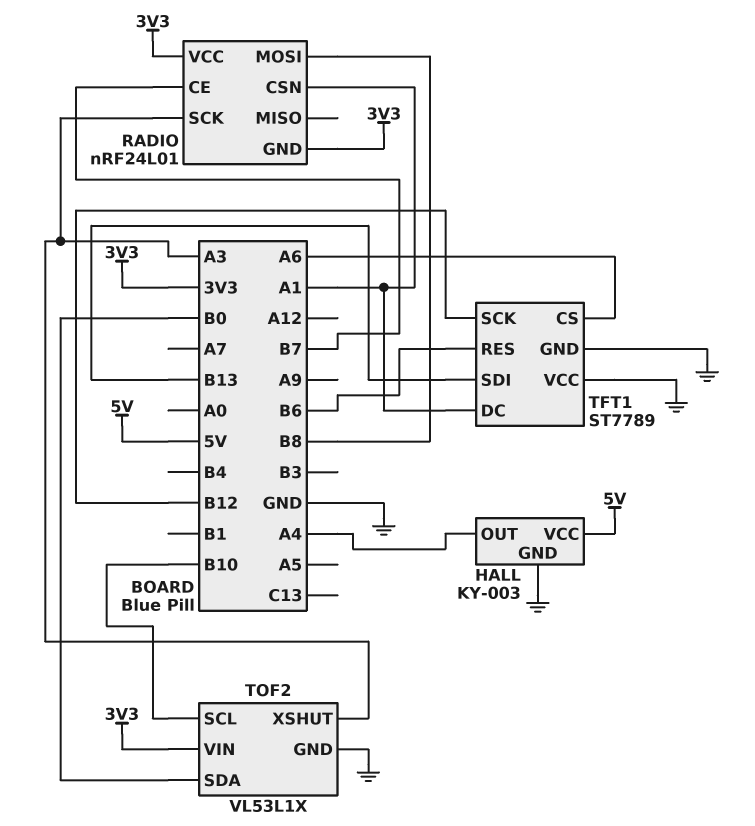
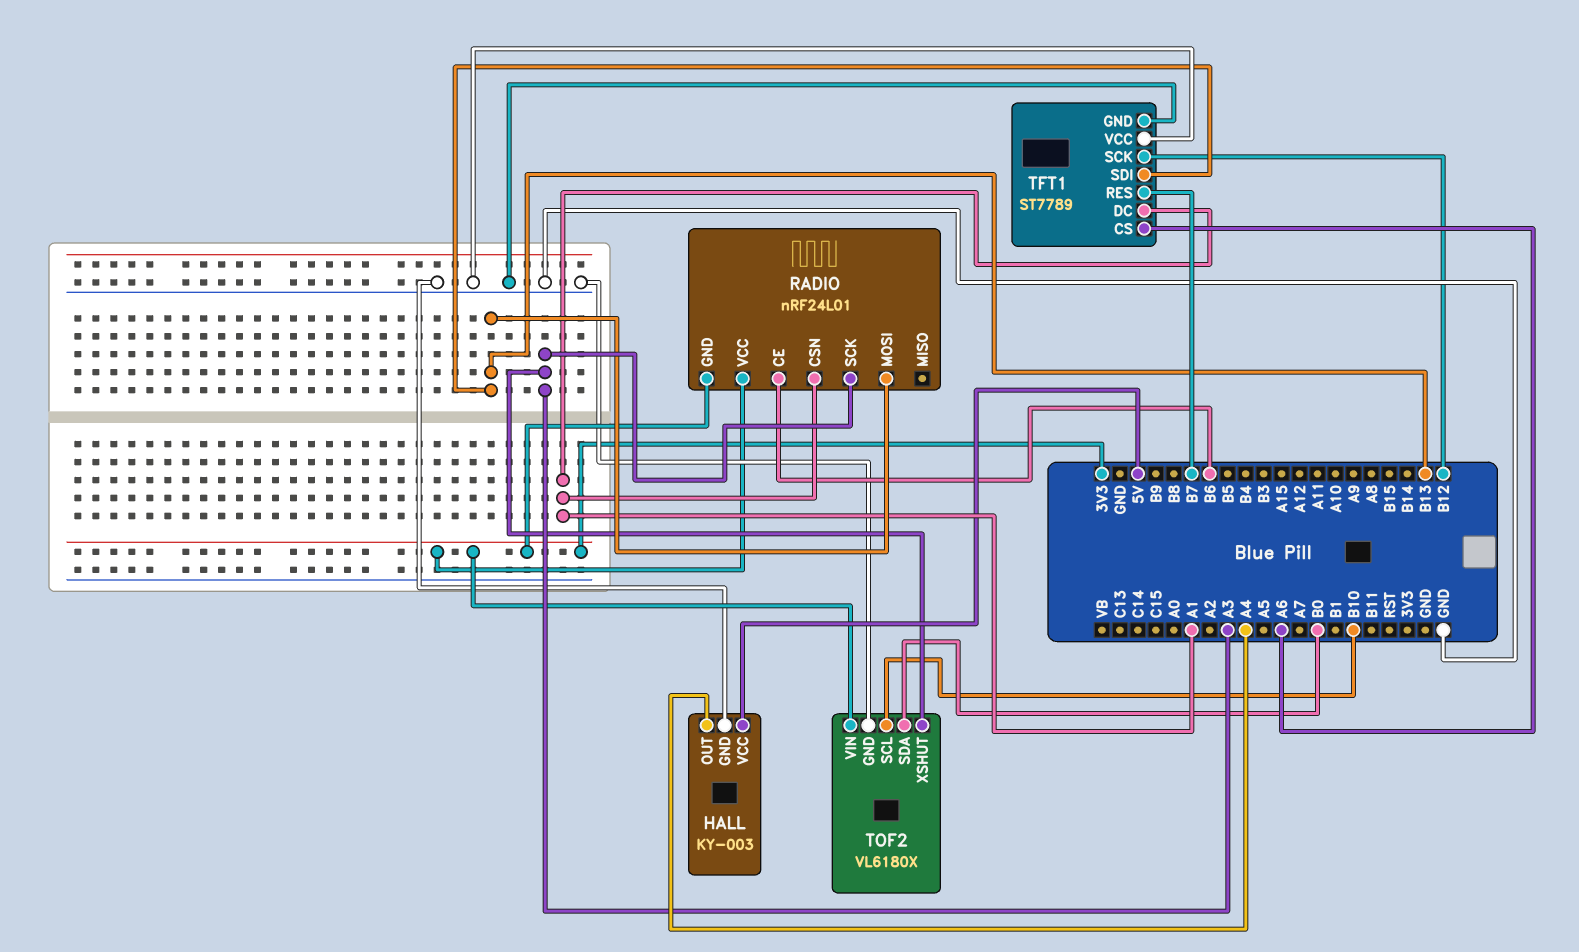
RADIO pin CE: B7 -> B6
RADIO pin MOSI: B8 -> B13
TFT1 pin RES: B6 -> B7
TOF2: VL53L1X -> VL6180X

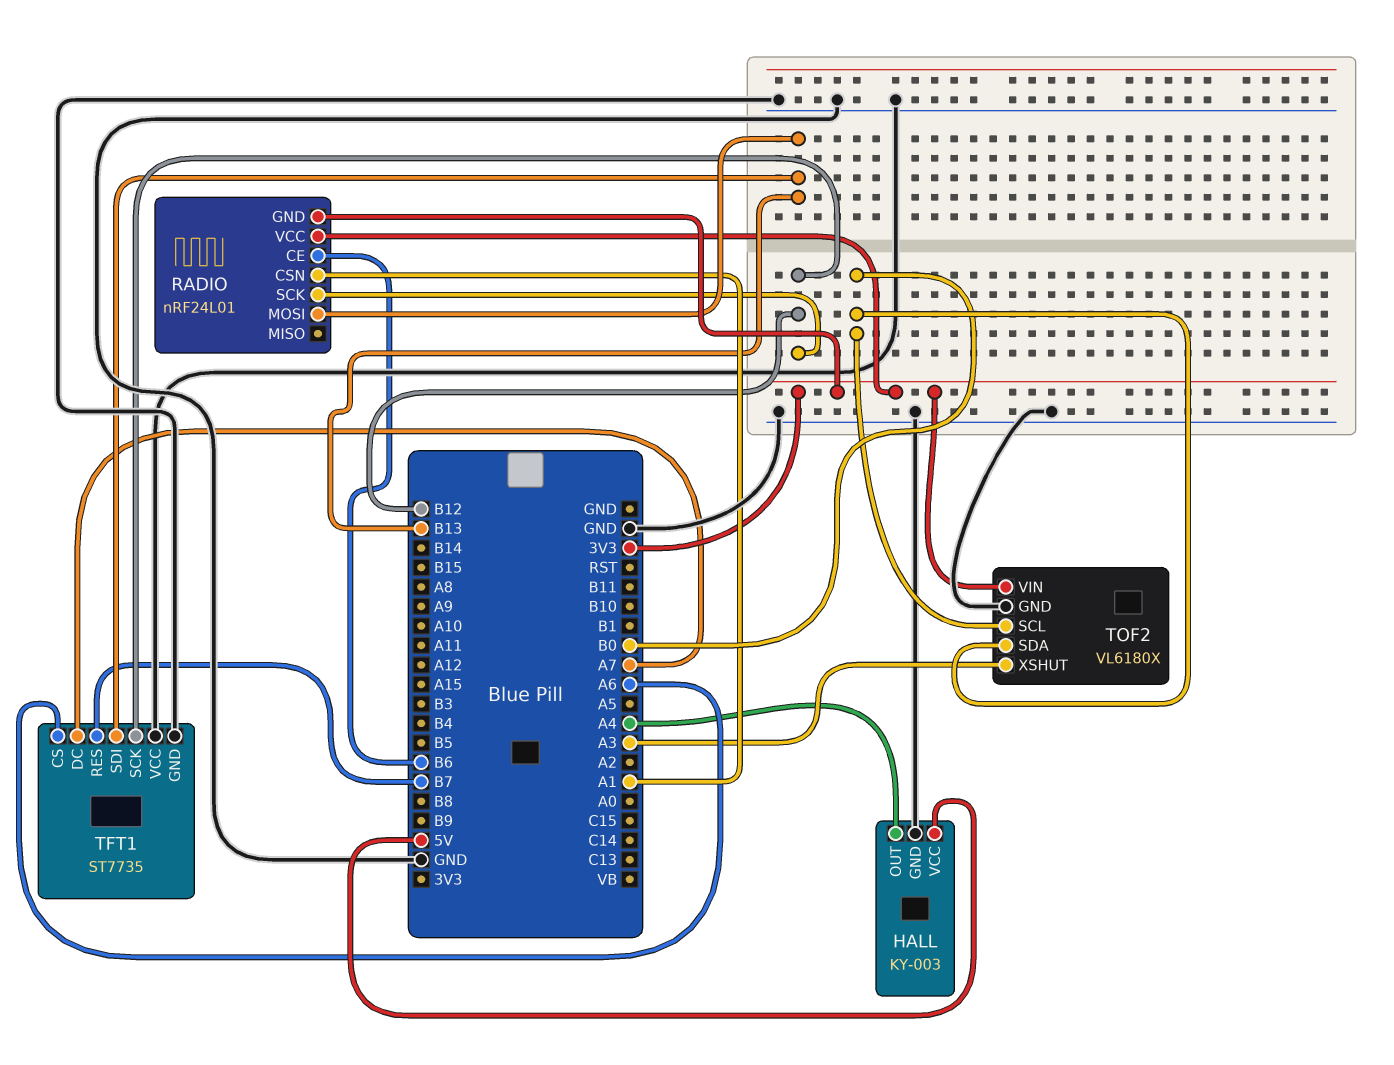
RADIO pin SCK: A3 -> B12
TFT1: ST7789 -> ST7735
TFT1 pin DC: A1 -> A7
TOF2 pin SCL: B10 -> B0

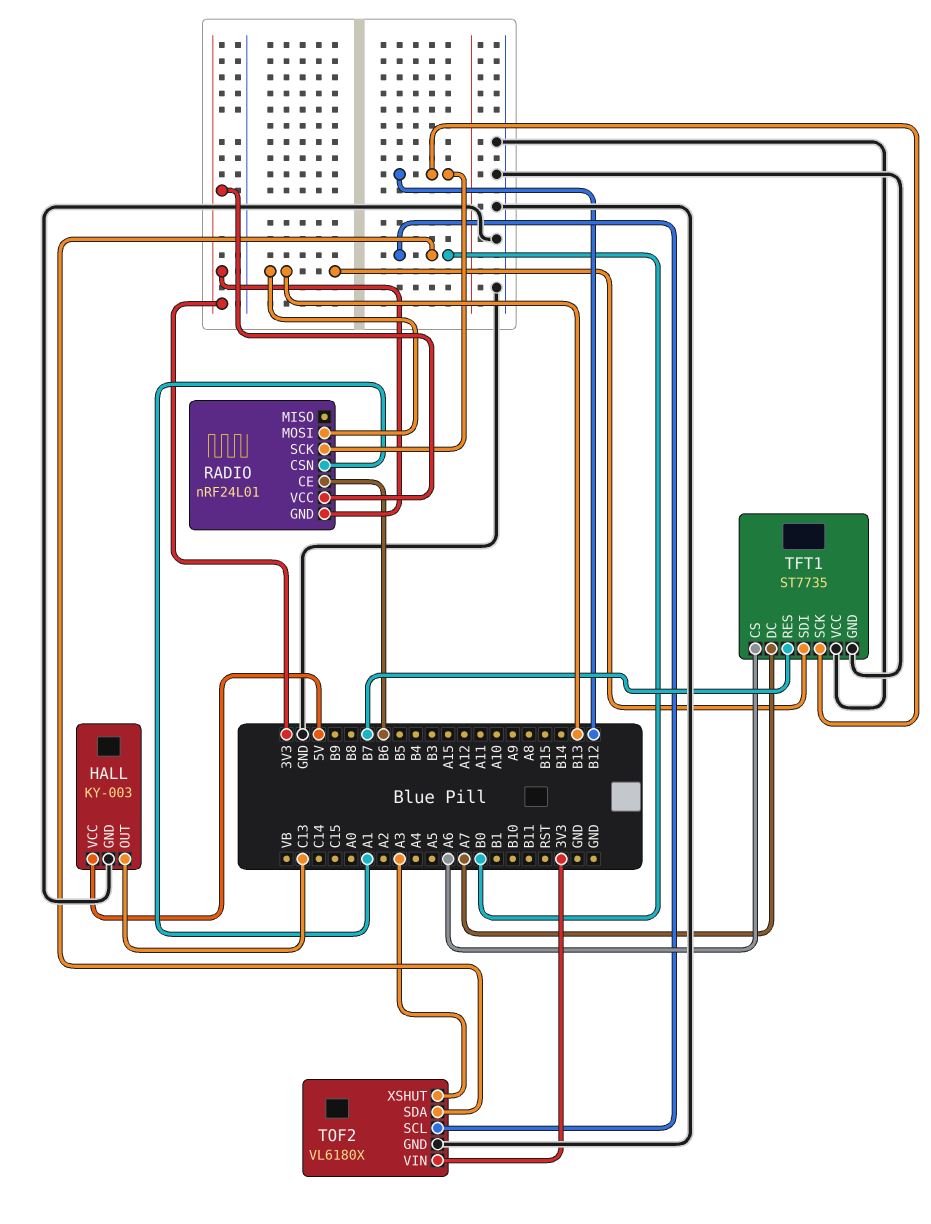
HALL pin OUT: A4 -> C13

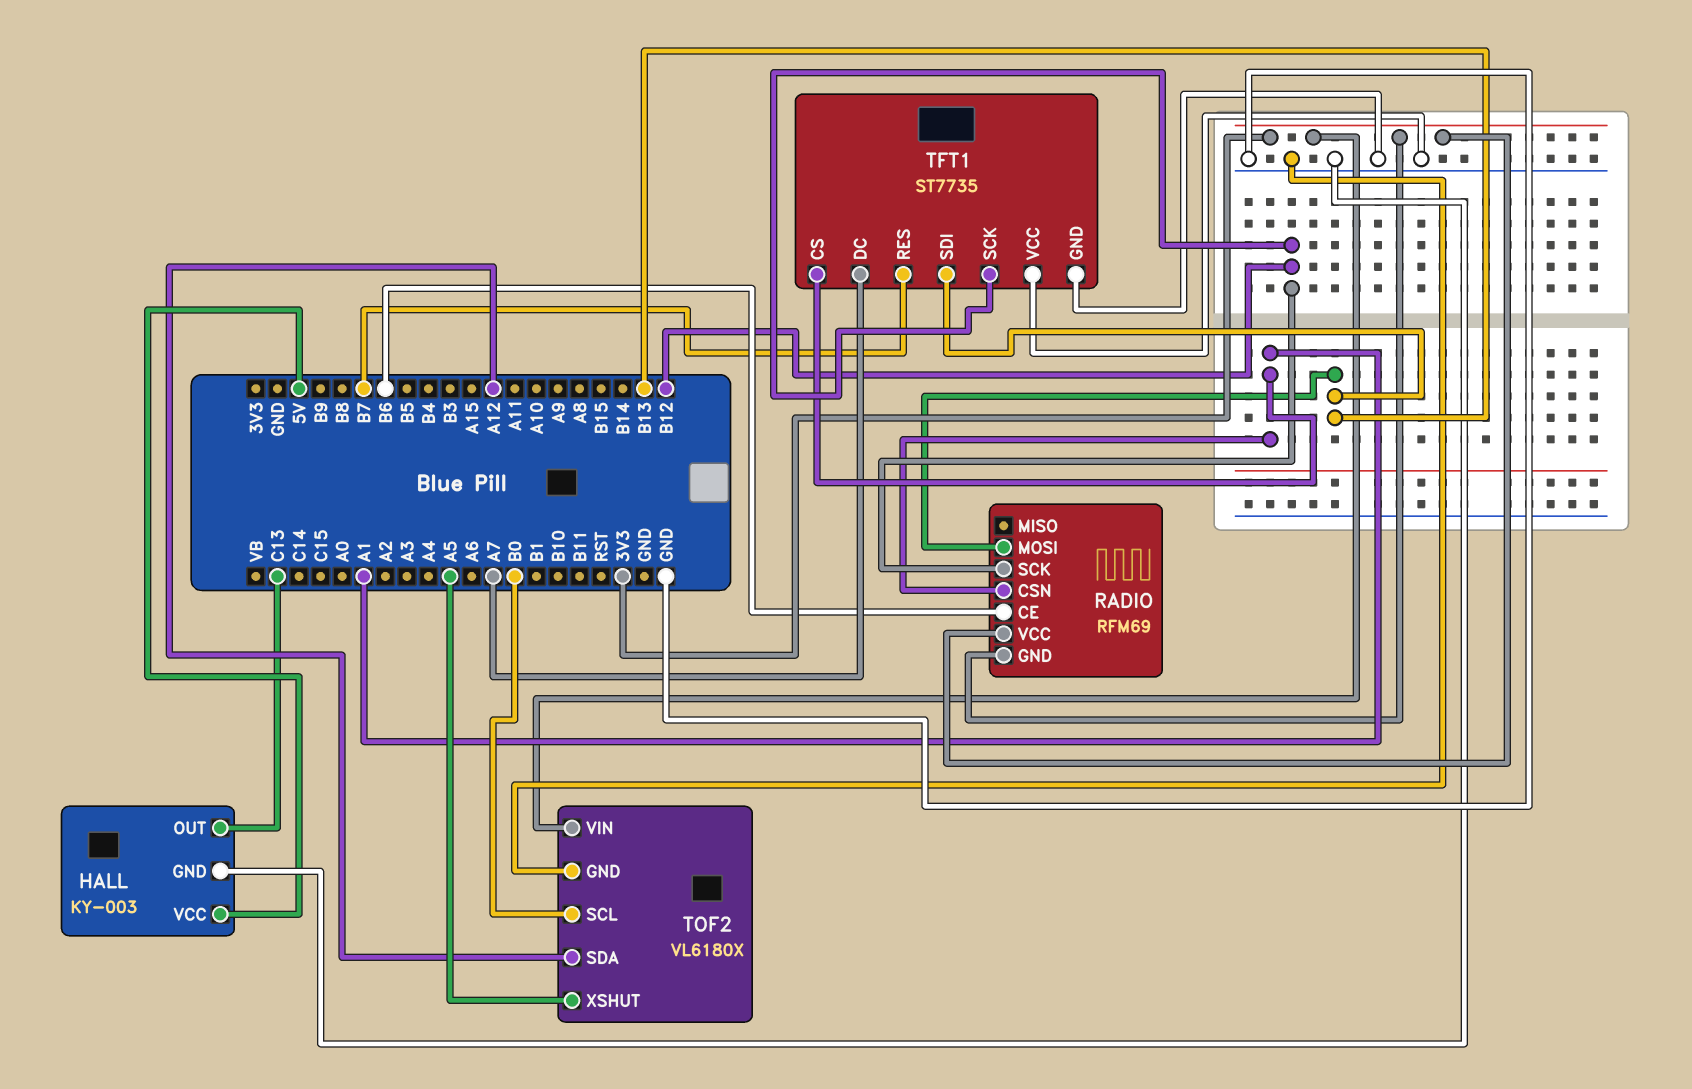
RADIO: nRF24L01 -> RFM69
TFT1 pin CS: A6 -> A1
TOF2 pin SDA: B0 -> A12
TOF2 pin XSHUT: A3 -> A5

